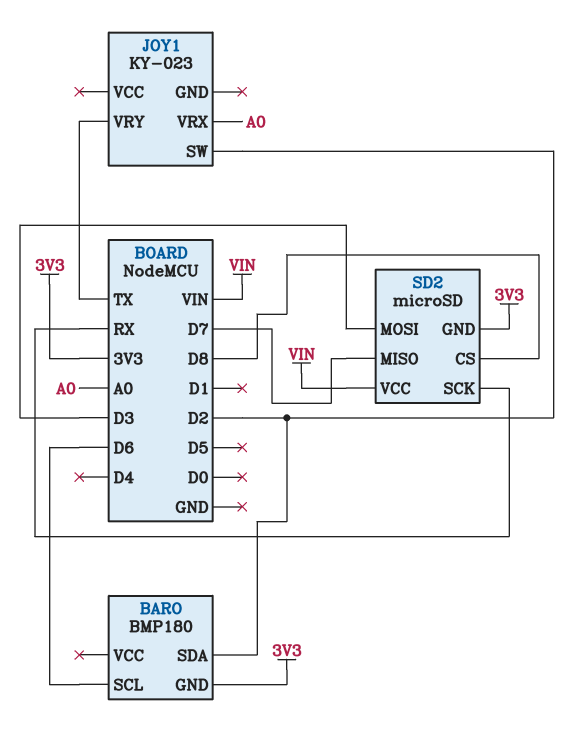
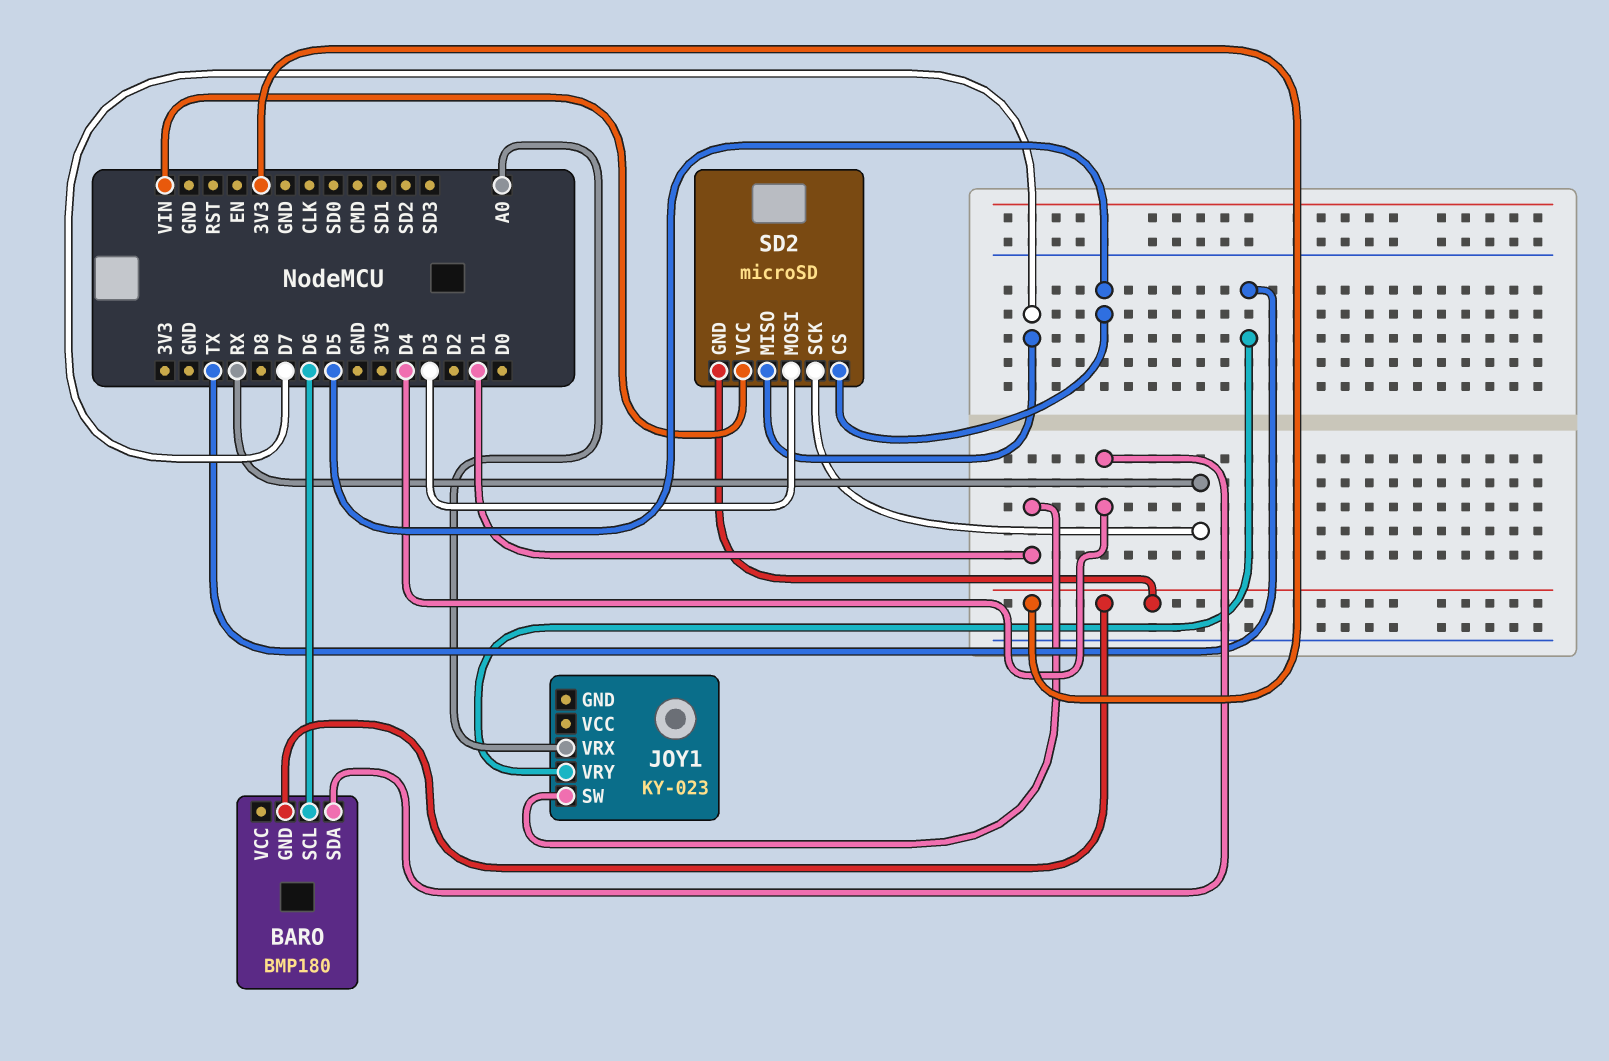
BARO pin SDA: D2 -> D4
JOY1 pin SW: D2 -> D1
SD2 pin CS: D8 -> D5

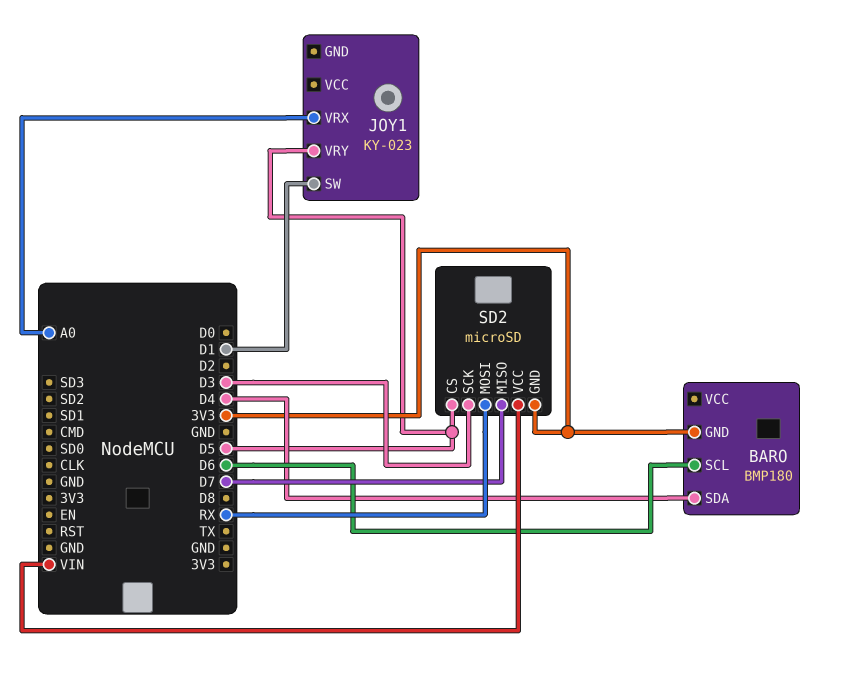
JOY1 pin VRY: TX -> D5
SD2 pin MOSI: D3 -> RX
SD2 pin SCK: RX -> D3

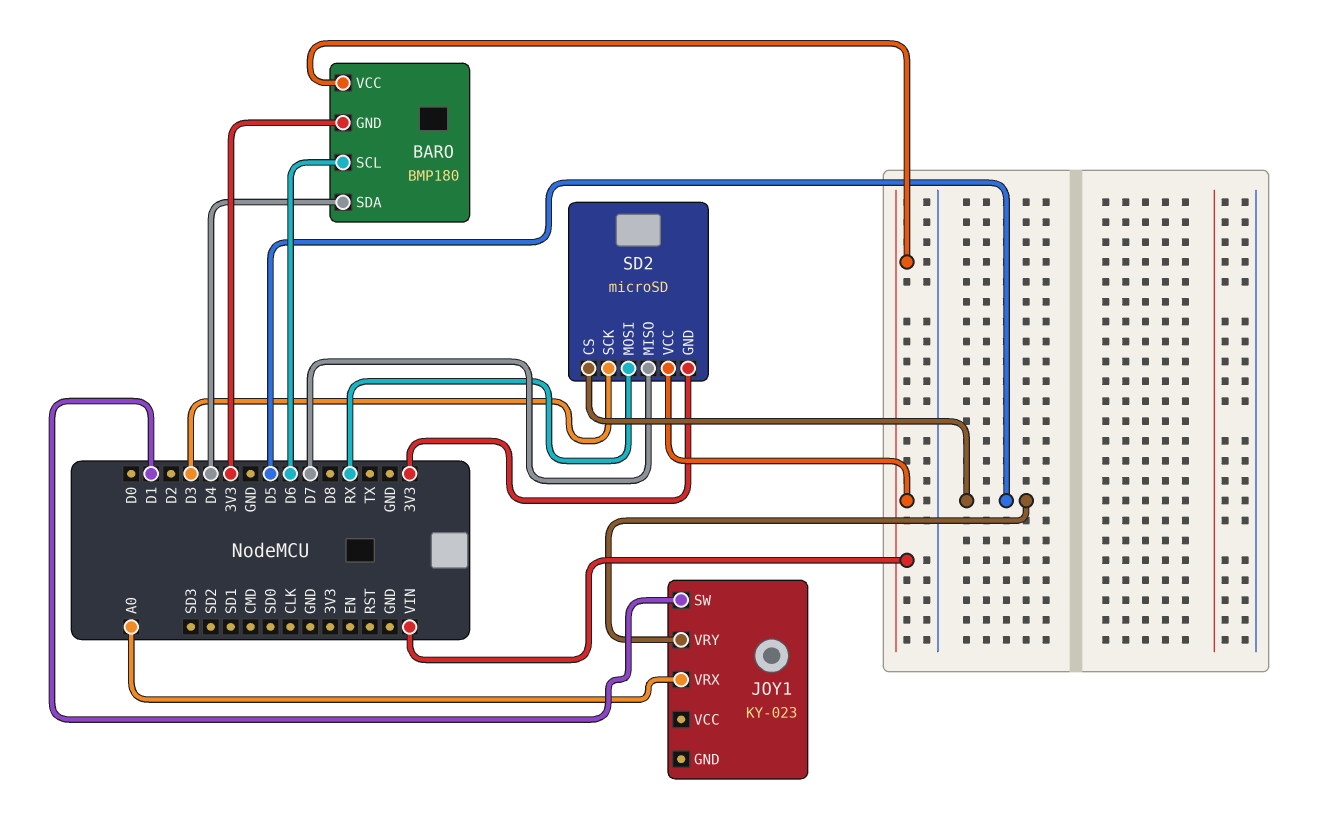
BARO pin VCC: none -> VIN

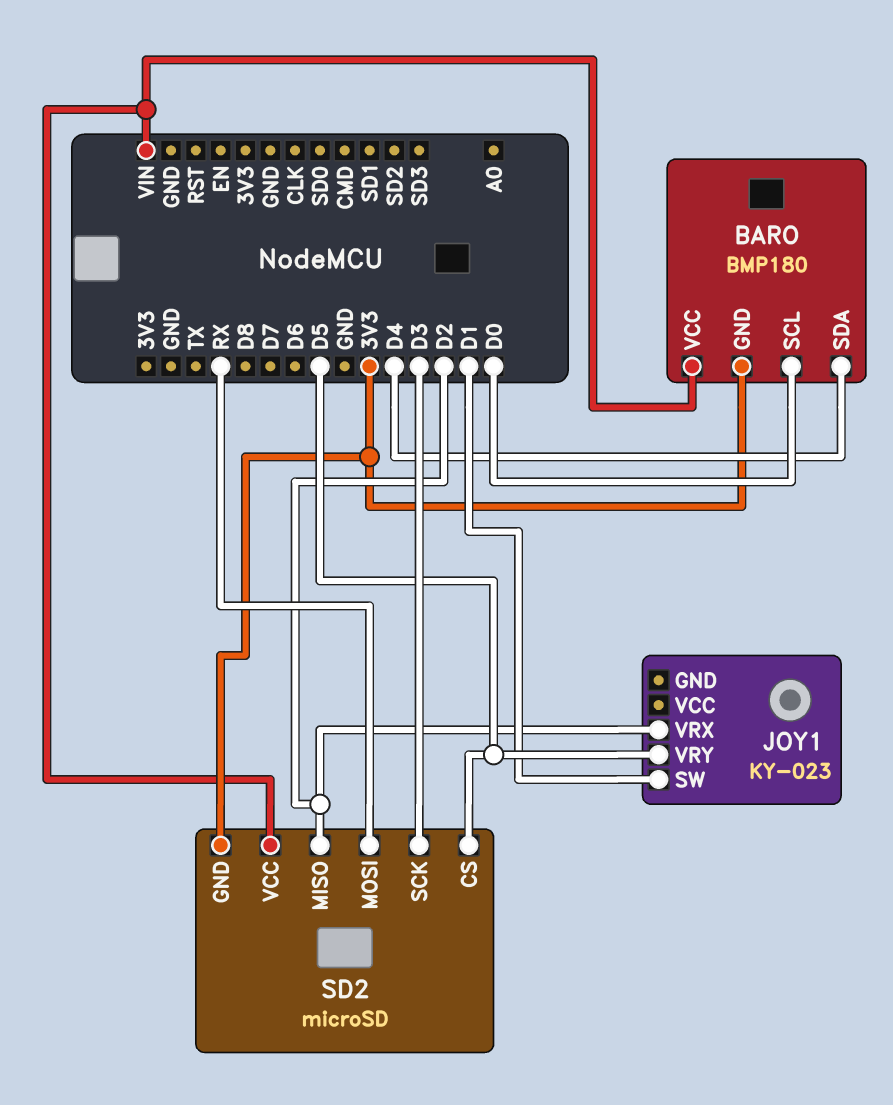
BARO pin SCL: D6 -> D0
JOY1 pin VRX: A0 -> D2
SD2 pin MISO: D7 -> D2

